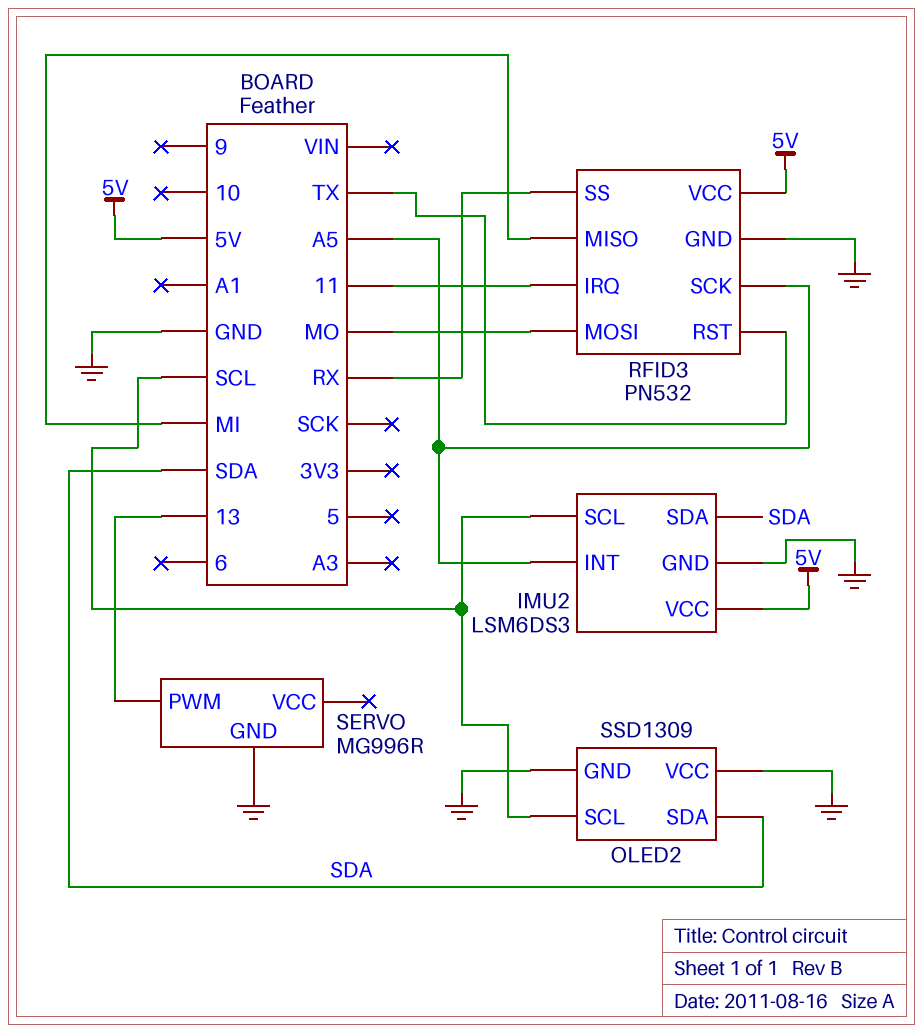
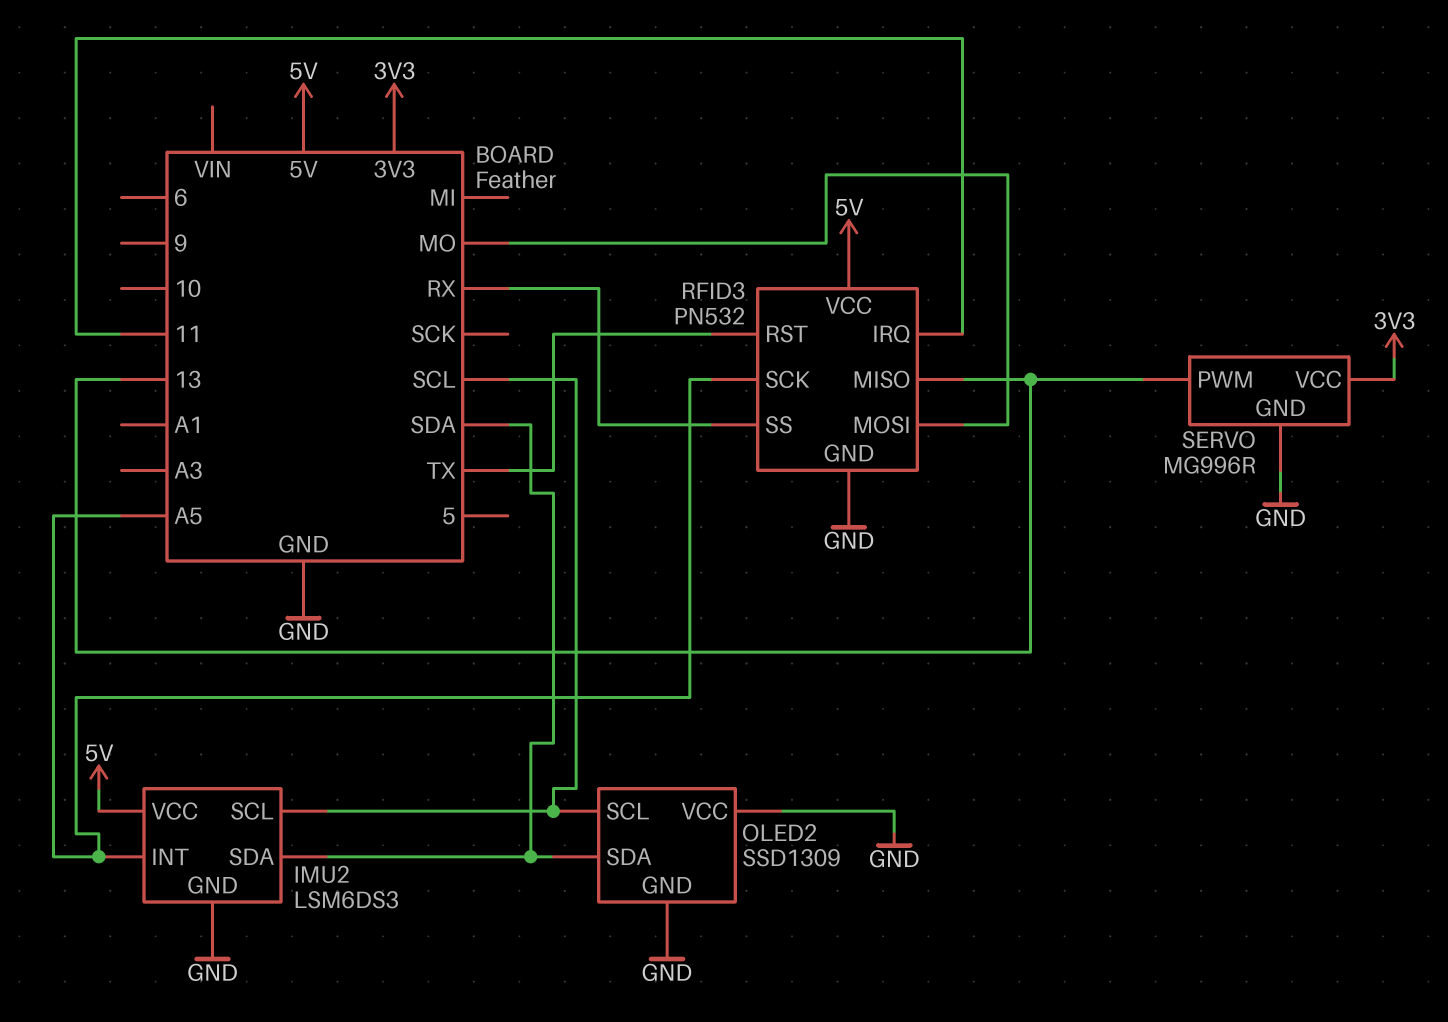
RFID3 pin MISO: MI -> 13
SERVO pin VCC: none -> 3V3

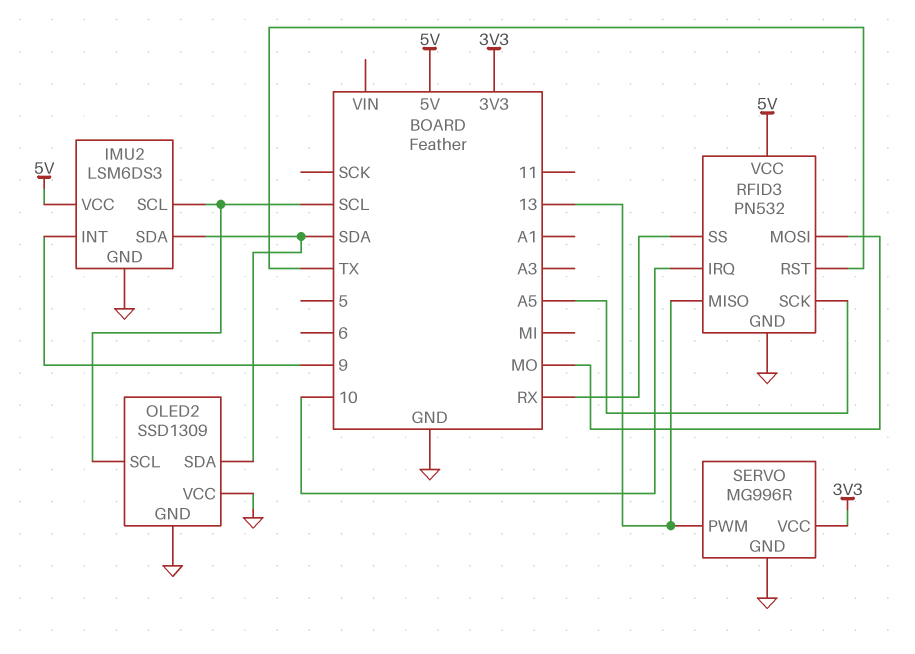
IMU2 pin INT: A5 -> 9
RFID3 pin IRQ: 11 -> 10

